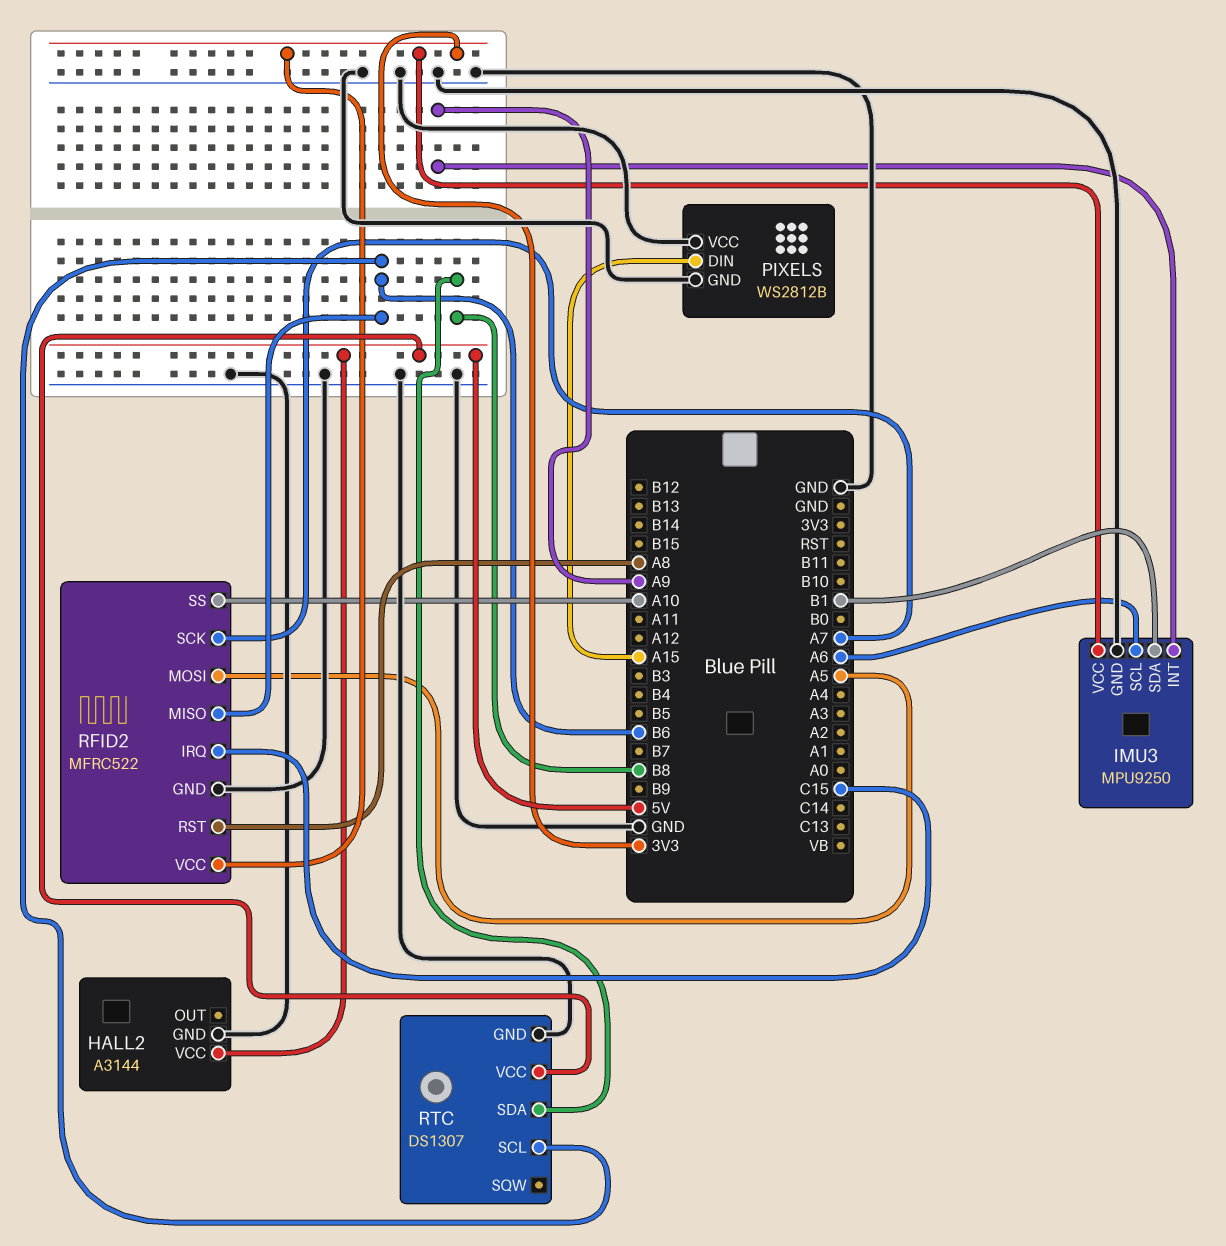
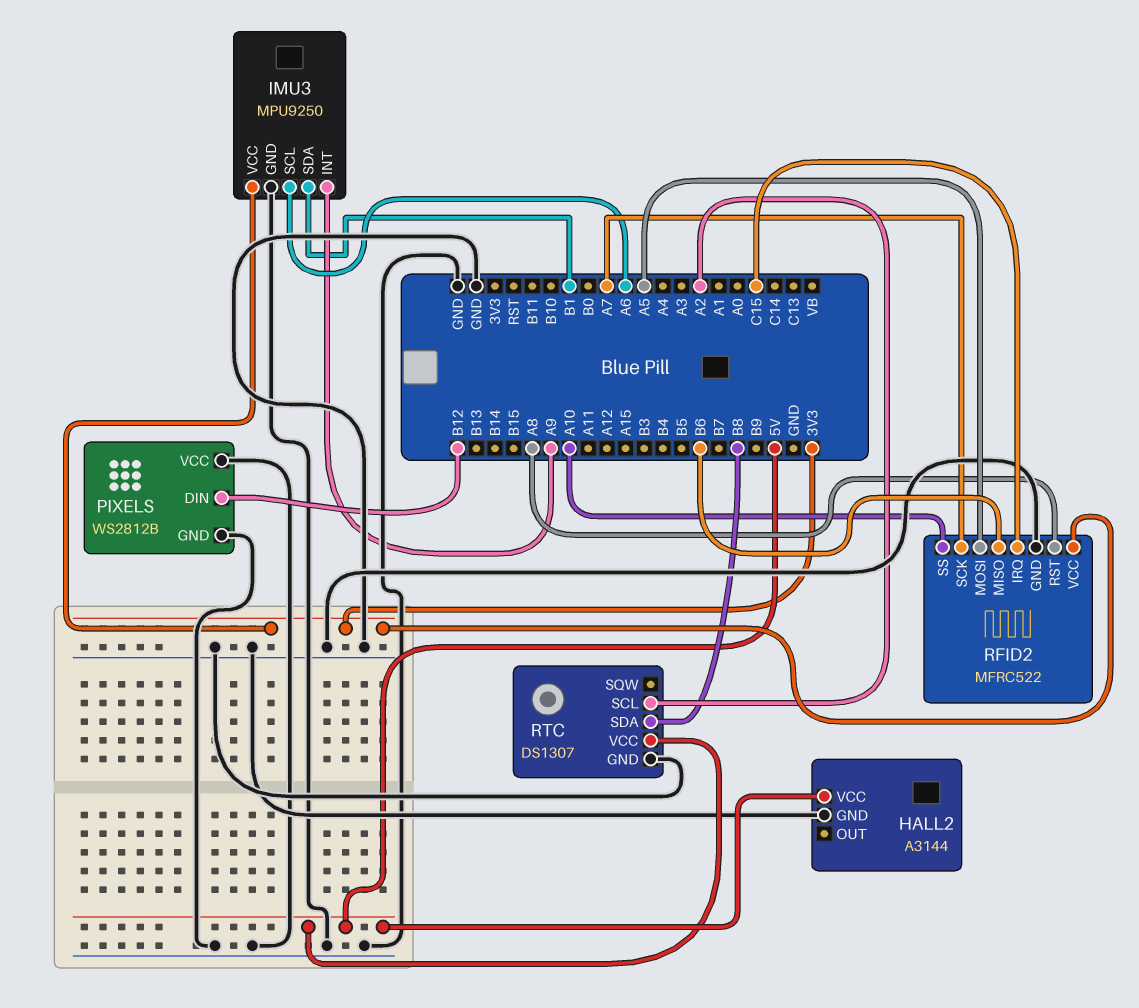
PIXELS pin DIN: A15 -> B12
RTC pin SCL: B6 -> A2

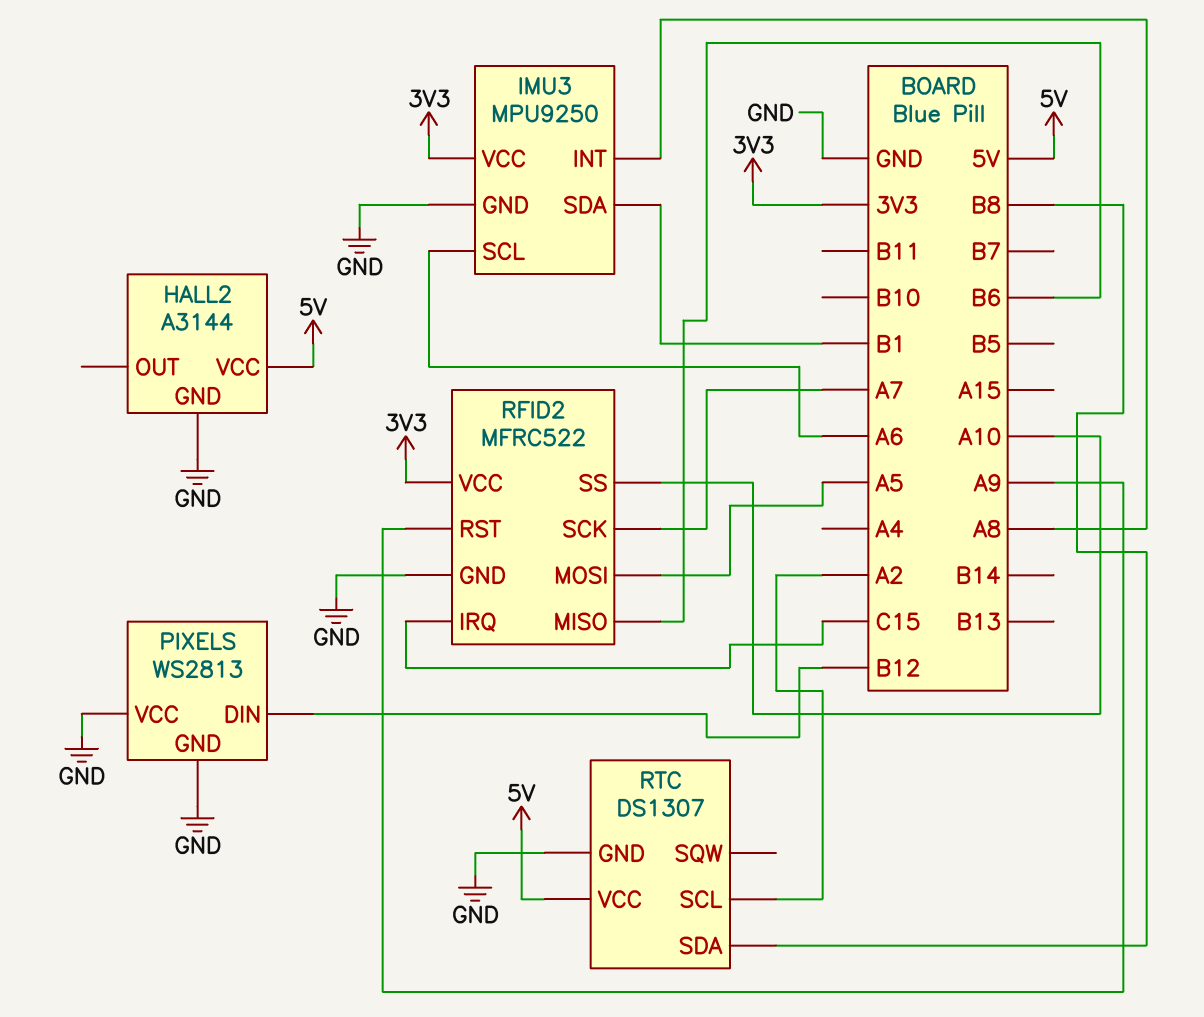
IMU3 pin INT: A9 -> A8
PIXELS: WS2812B -> WS2813
RFID2 pin RST: A8 -> A9

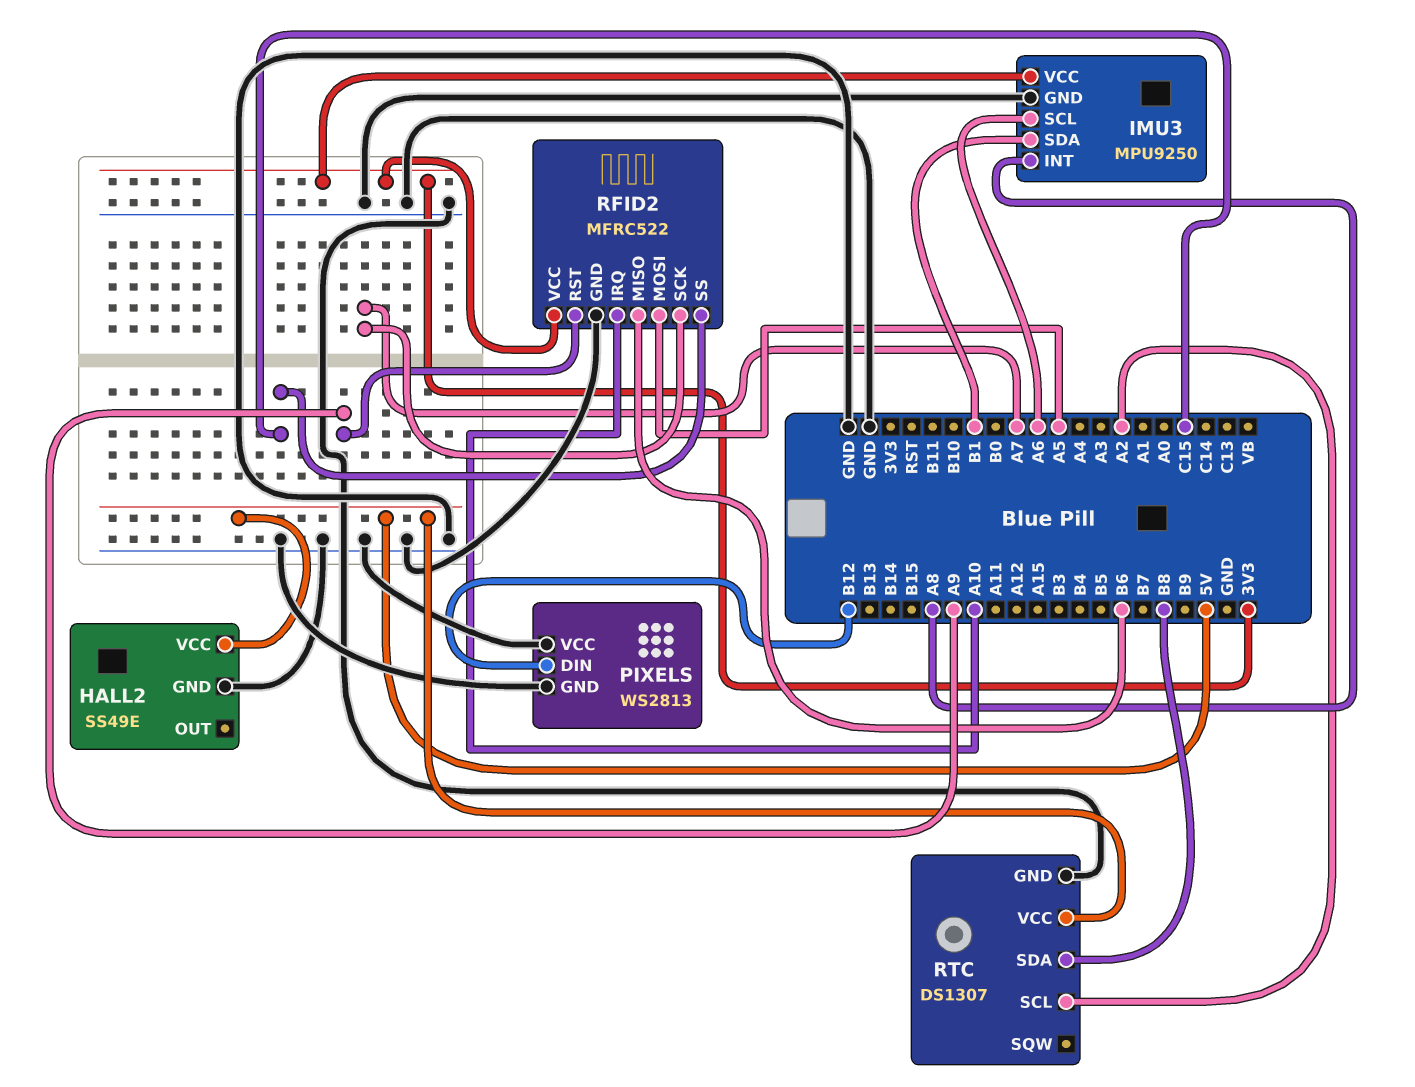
HALL2: A3144 -> SS49E
RFID2 pin IRQ: C15 -> A10
RFID2 pin SS: A10 -> C15

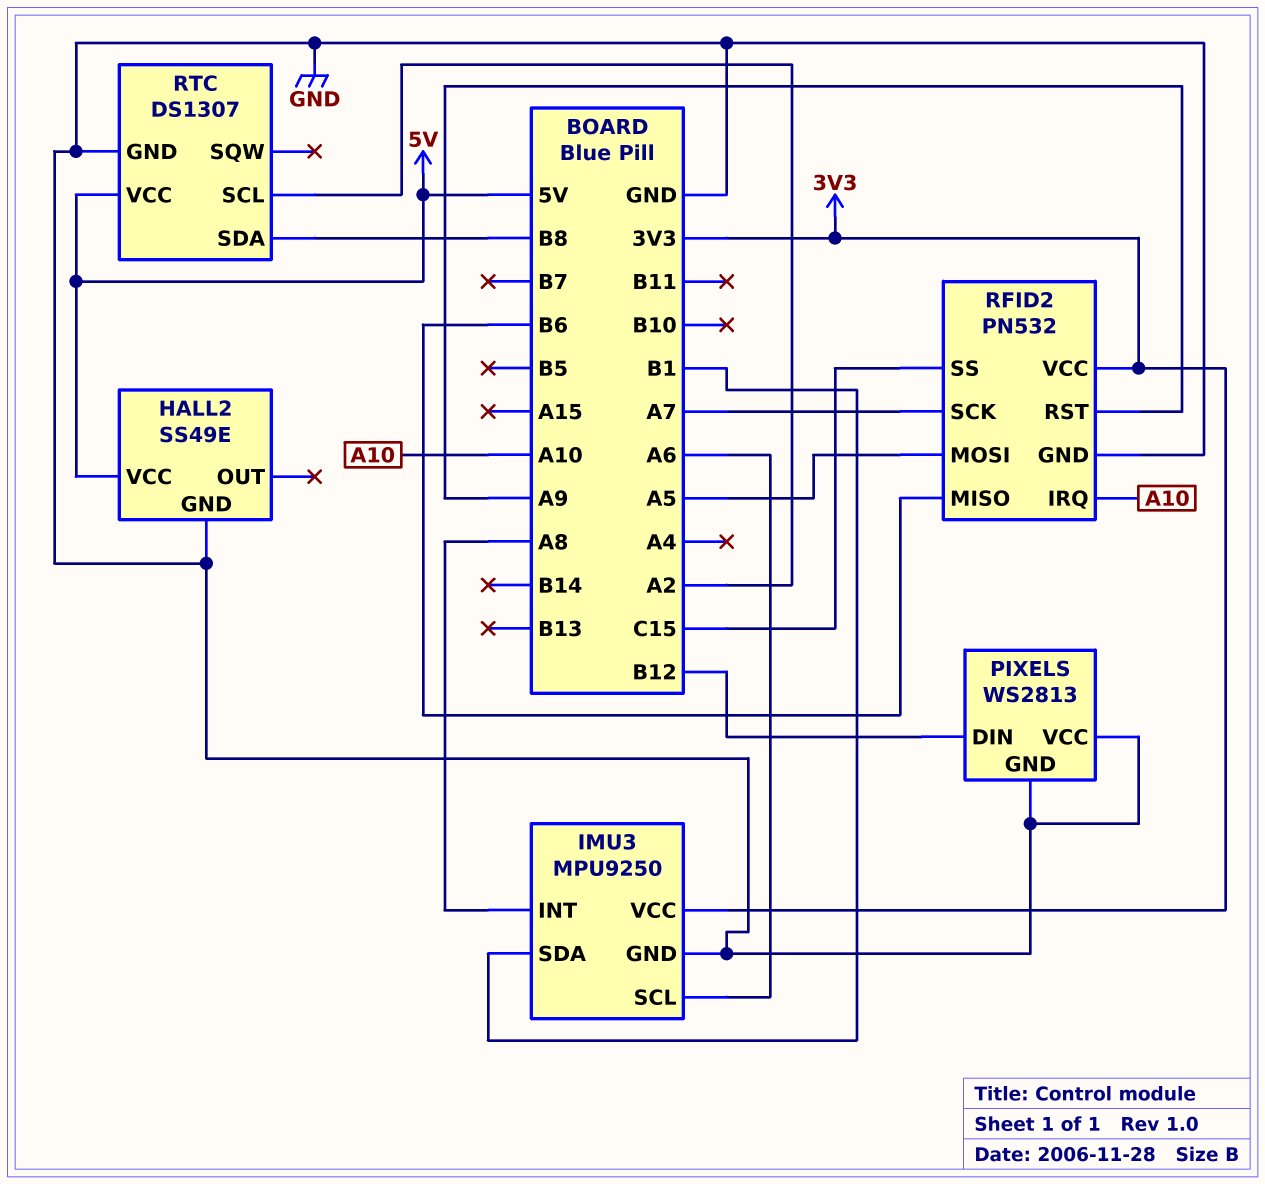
RFID2: MFRC522 -> PN532

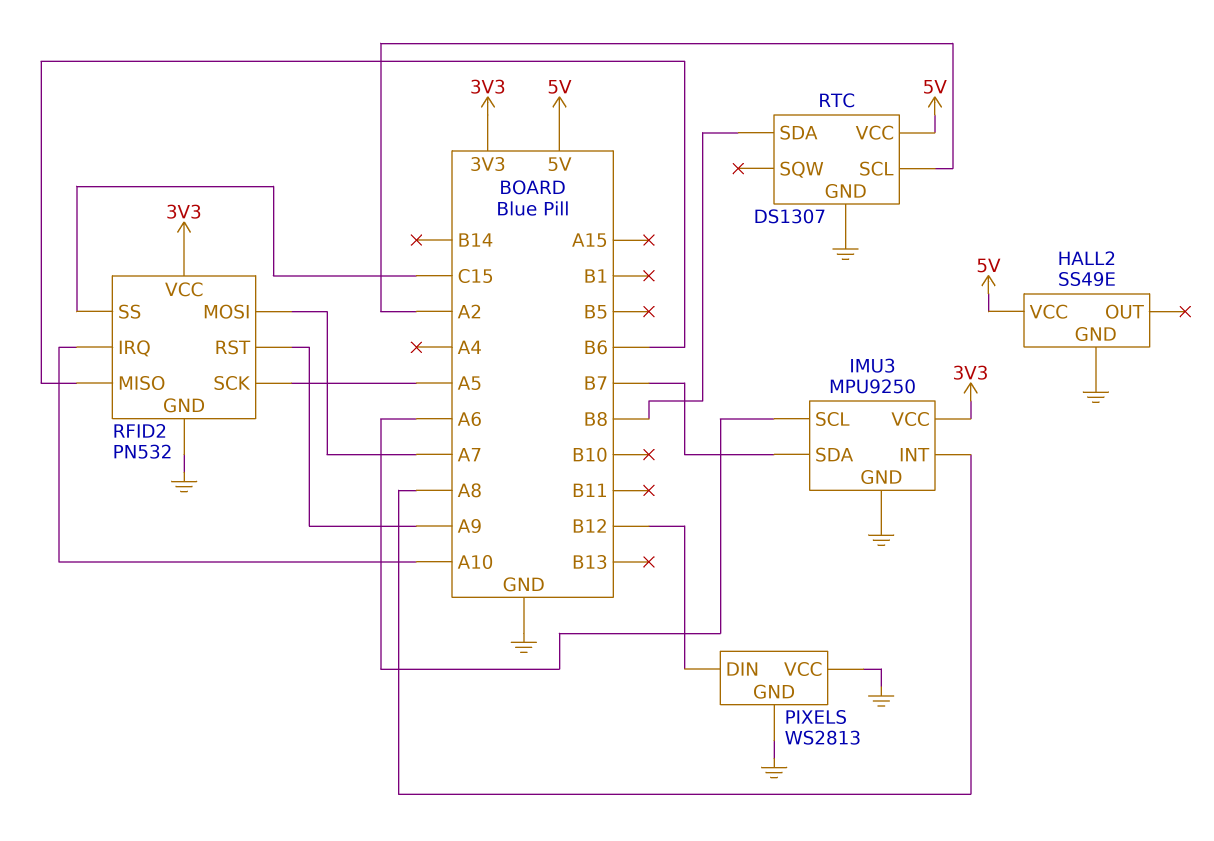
IMU3 pin SDA: B1 -> B7
RFID2 pin MOSI: A5 -> A7
RFID2 pin SCK: A7 -> A5

